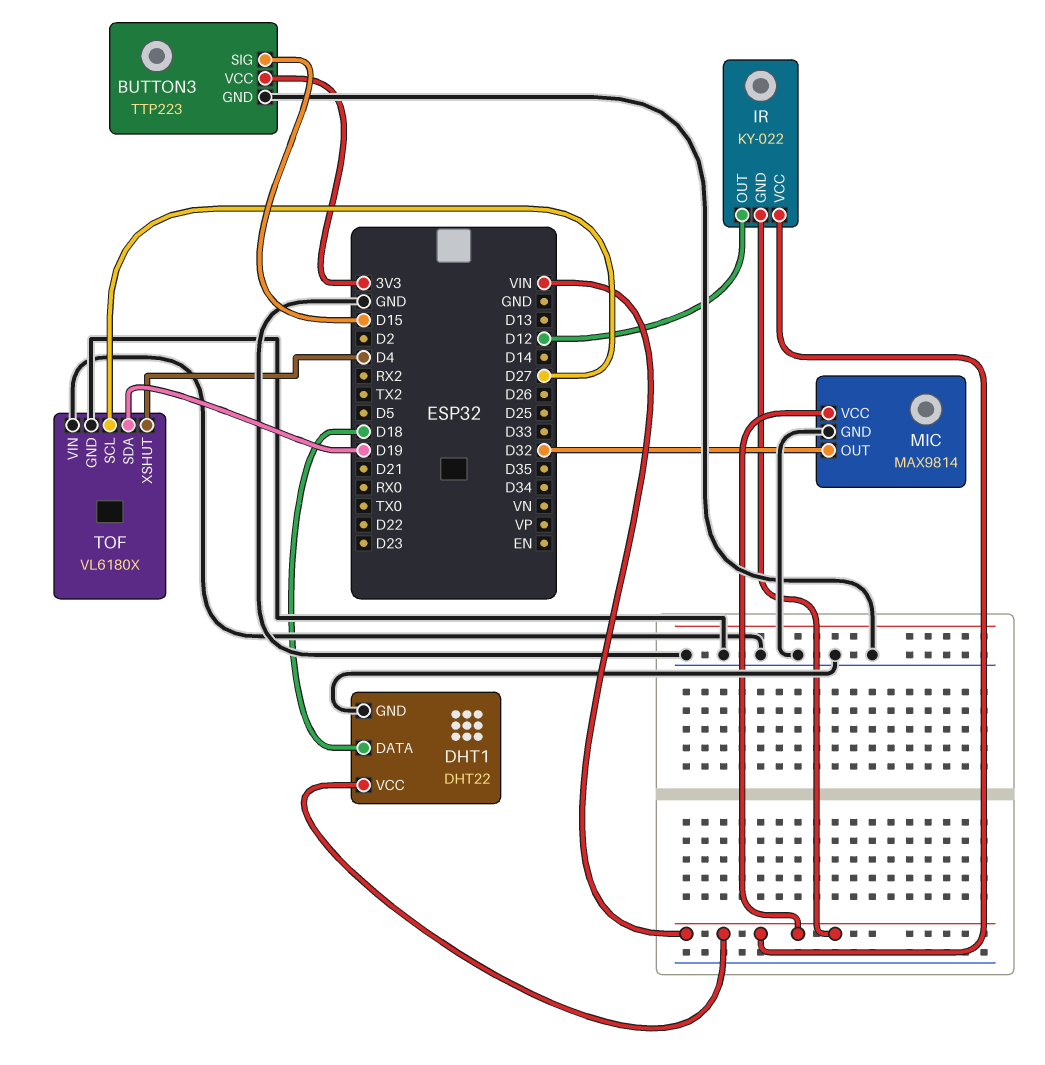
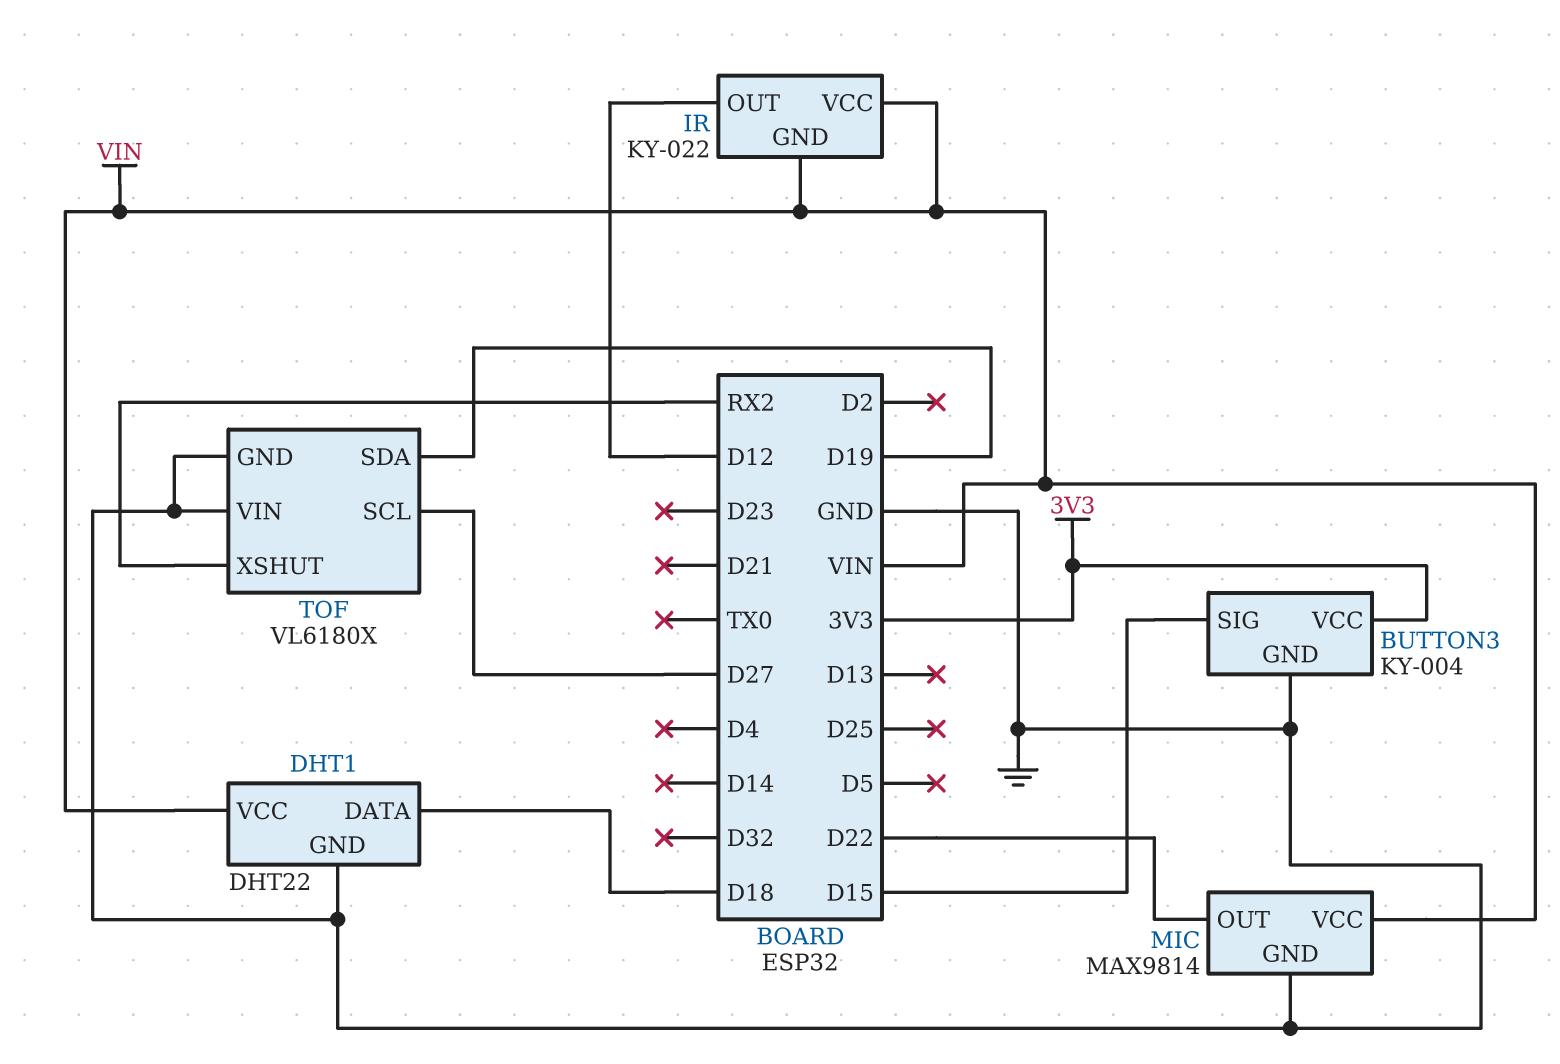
BUTTON3: TTP223 -> KY-004
MIC pin OUT: D32 -> D22
TOF pin XSHUT: D4 -> RX2

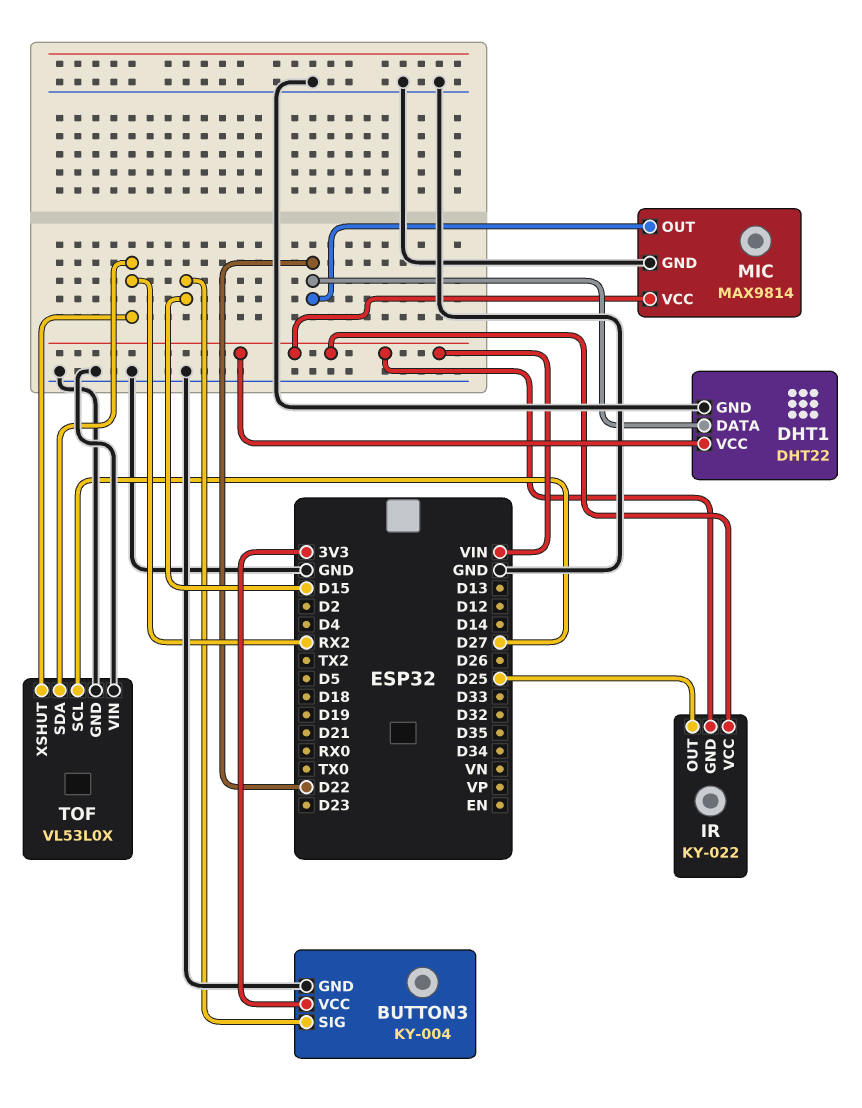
DHT1 pin DATA: D18 -> D22
IR pin OUT: D12 -> D25
TOF: VL6180X -> VL53L0X
TOF pin SDA: D19 -> RX2

